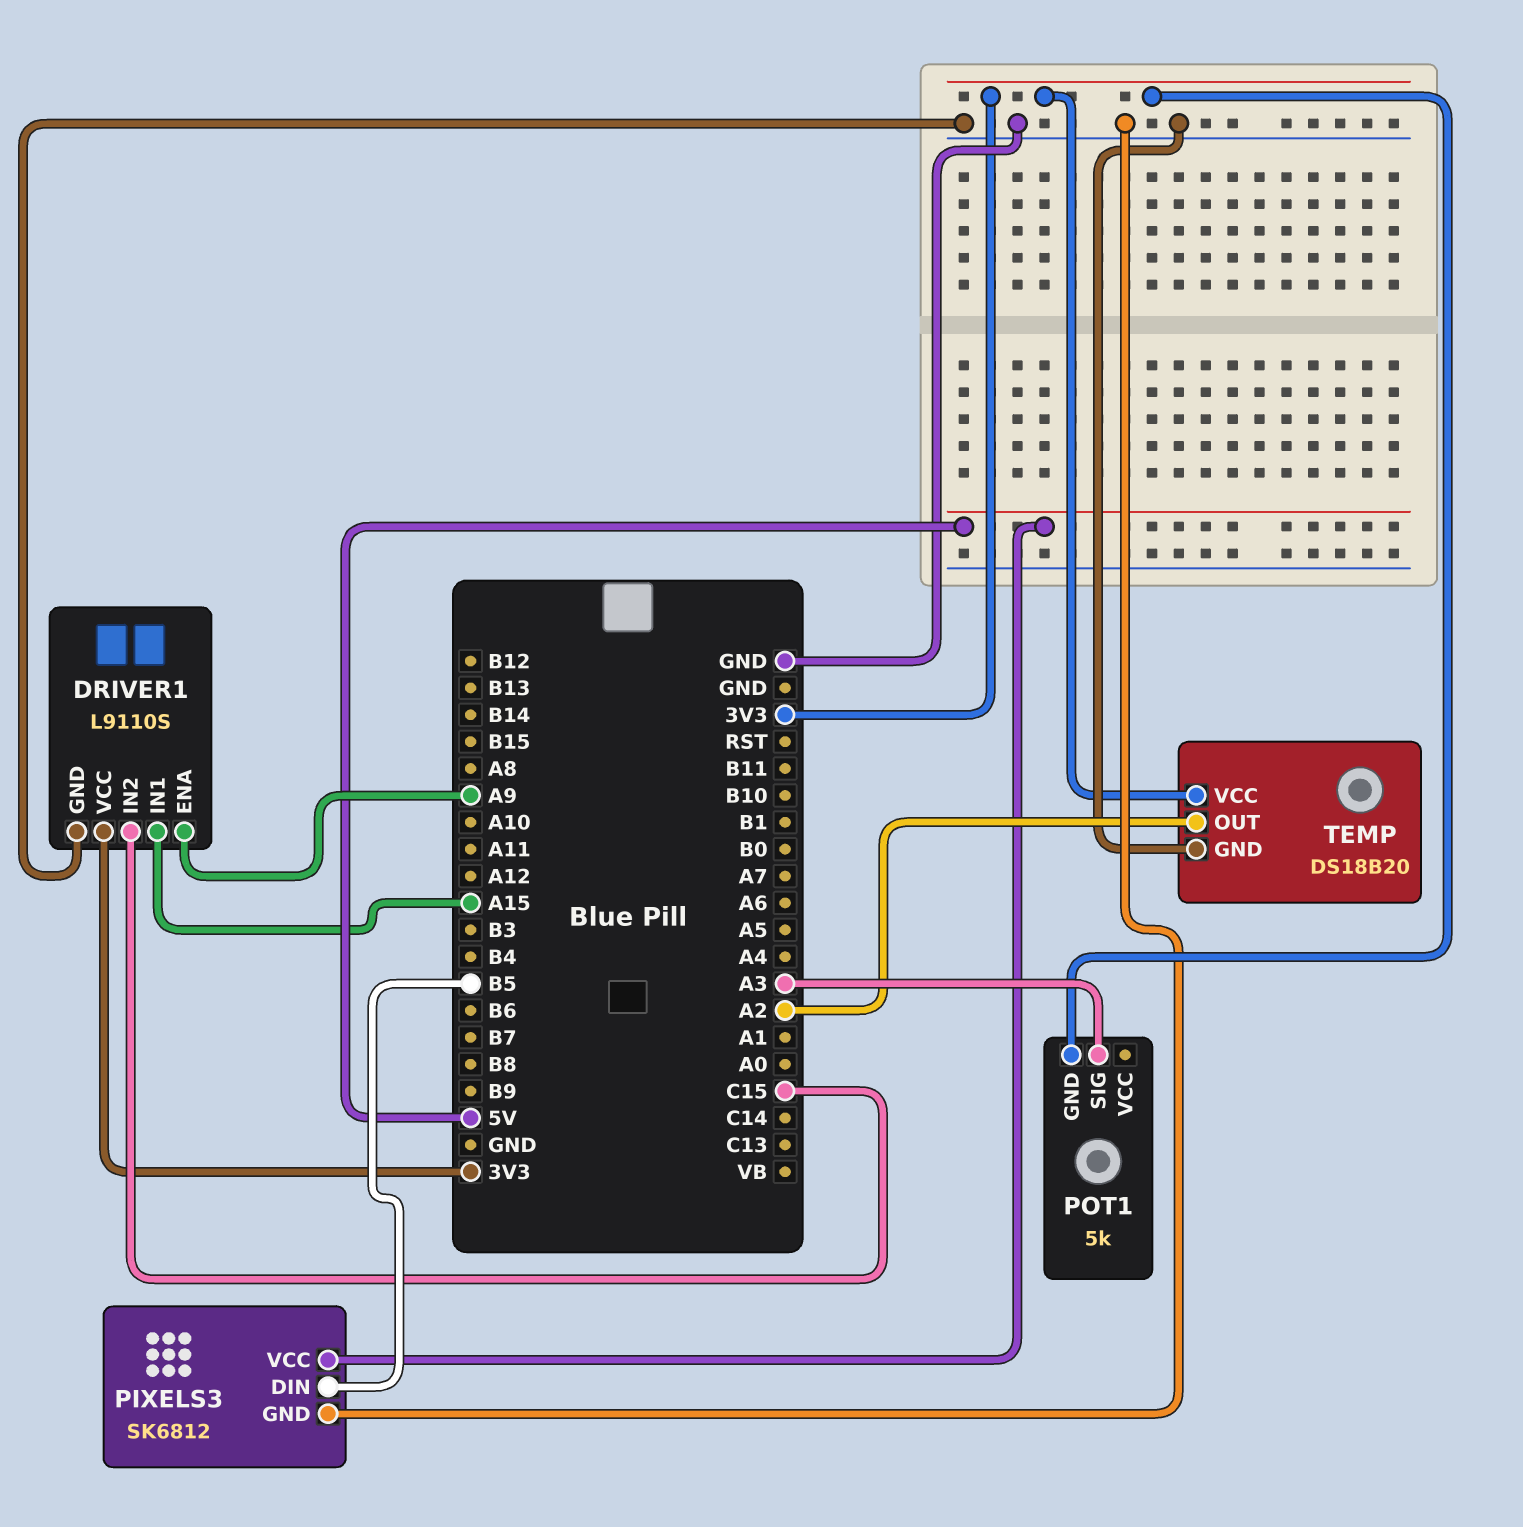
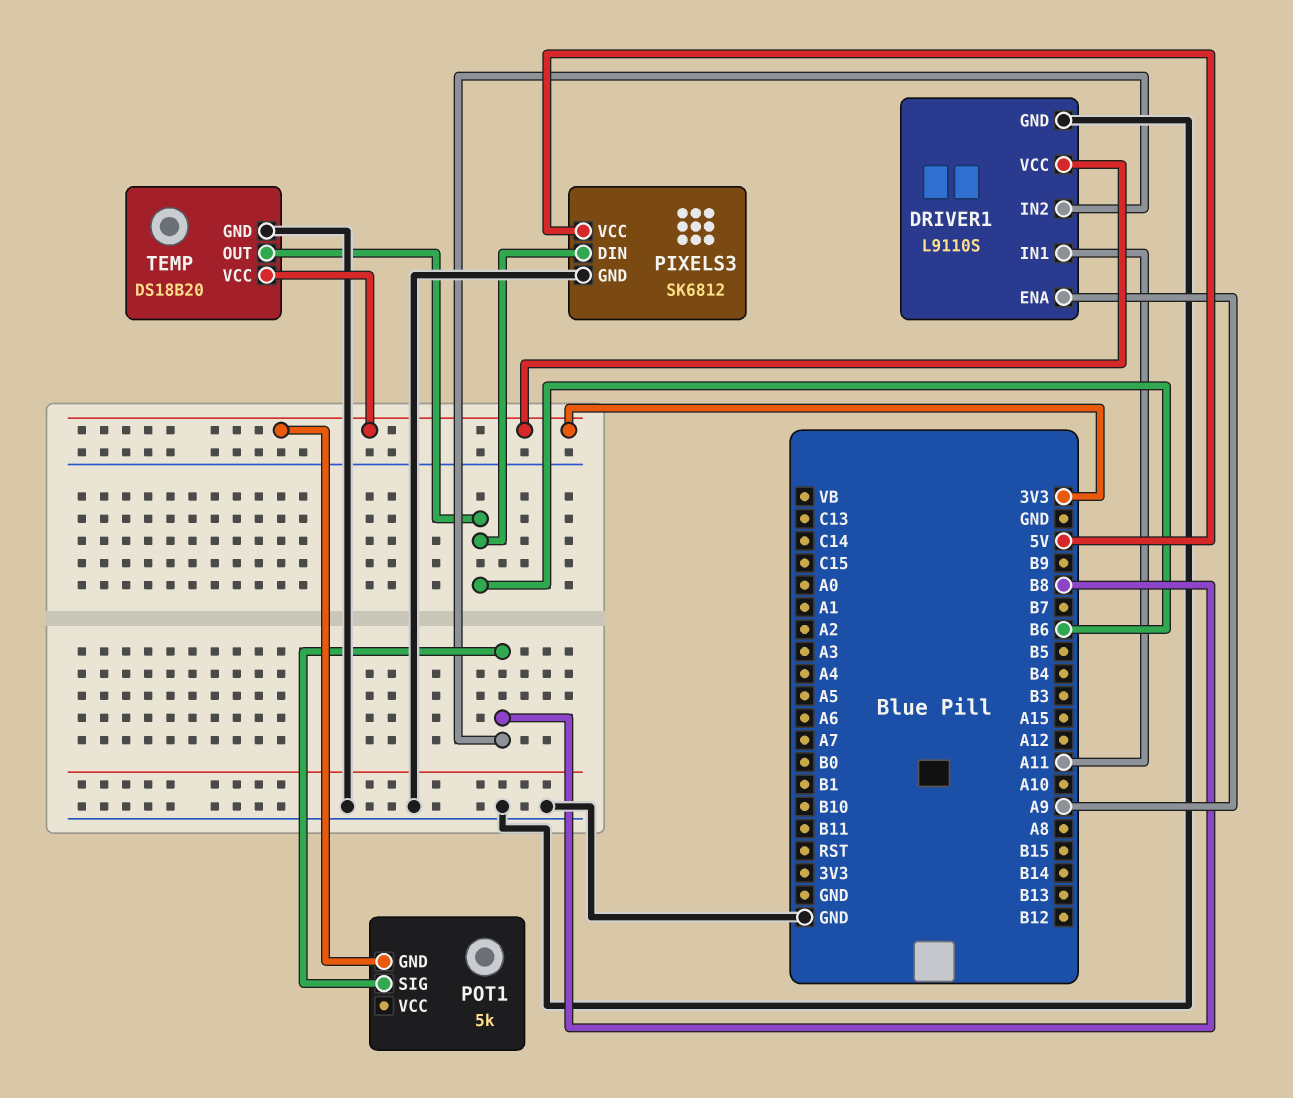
DRIVER1 pin IN1: A15 -> A11
DRIVER1 pin IN2: C15 -> B8
PIXELS3 pin DIN: B5 -> B6
POT1 pin SIG: A3 -> B8
TEMP pin OUT: A2 -> B6

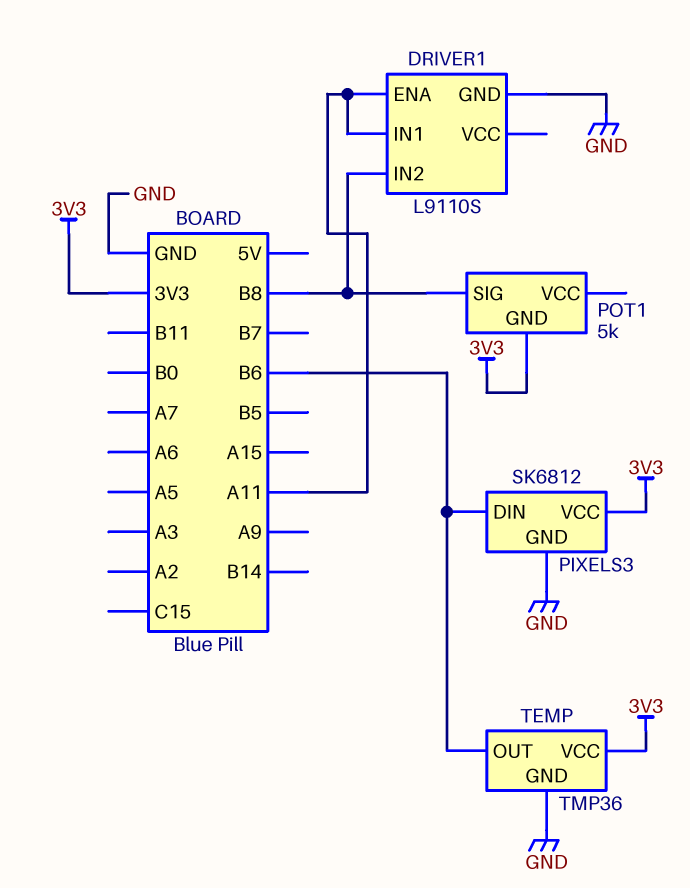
DRIVER1 pin ENA: A9 -> A11
DRIVER1 pin VCC: 3V3 -> none
PIXELS3 pin VCC: 5V -> 3V3
TEMP: DS18B20 -> TMP36

